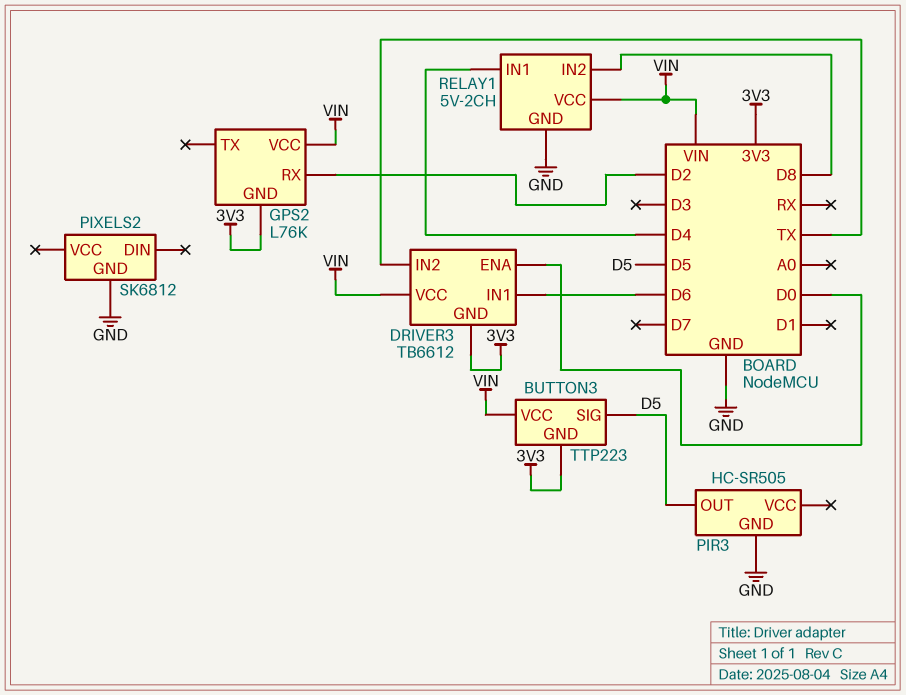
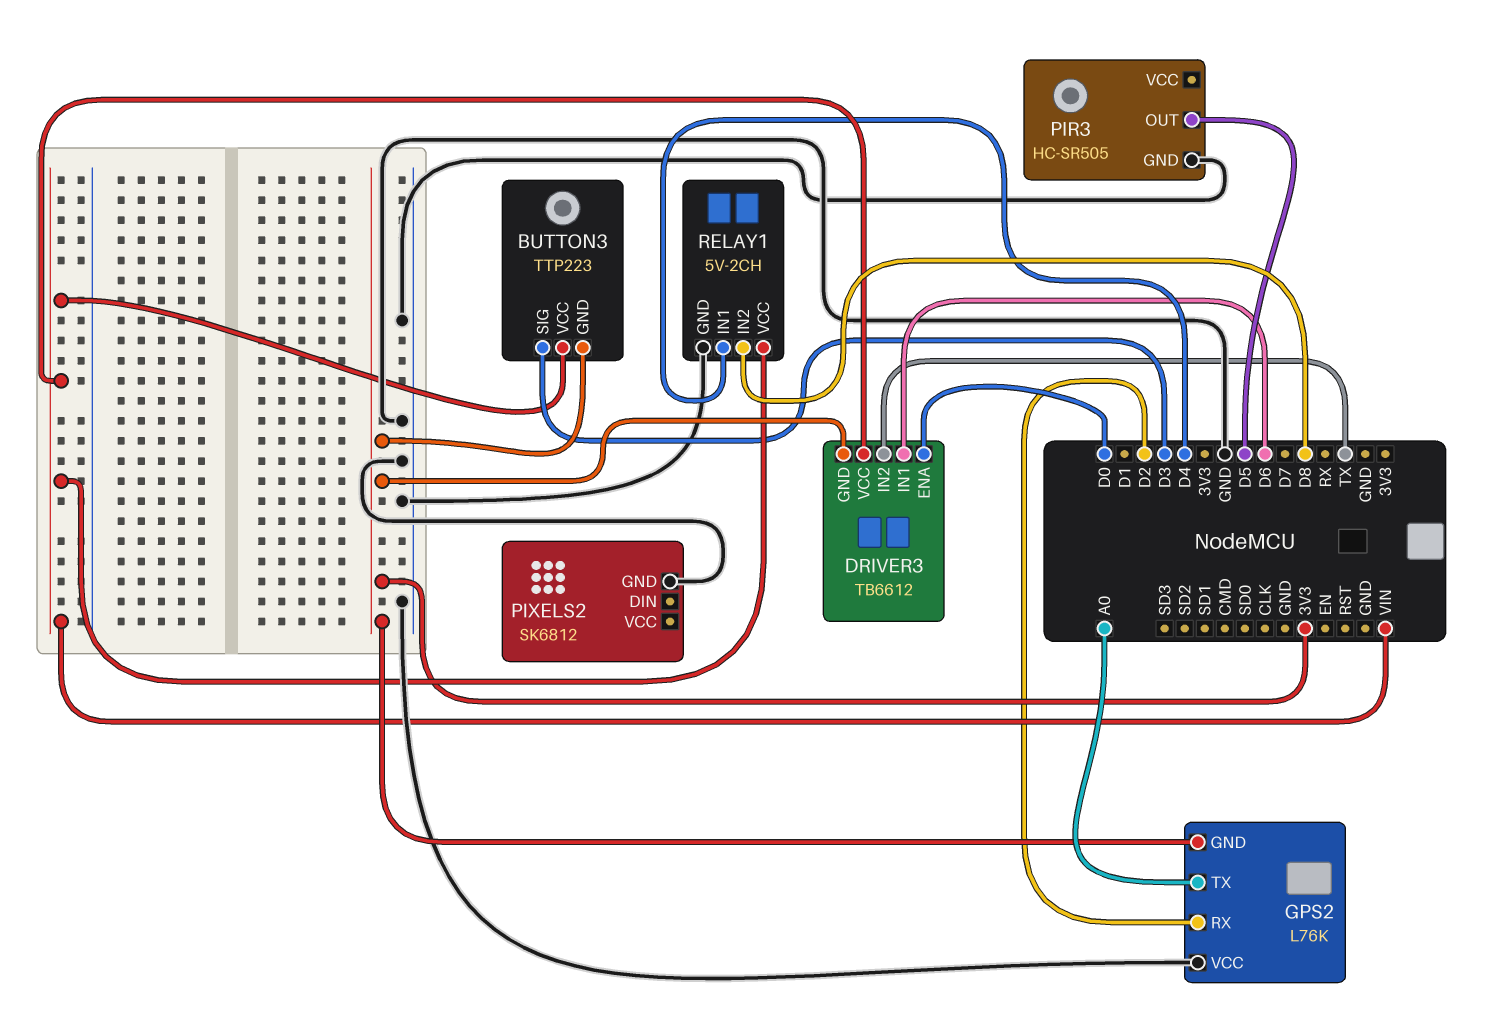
BUTTON3 pin SIG: D5 -> D3
GPS2 pin TX: none -> A0
GPS2 pin VCC: VIN -> GND

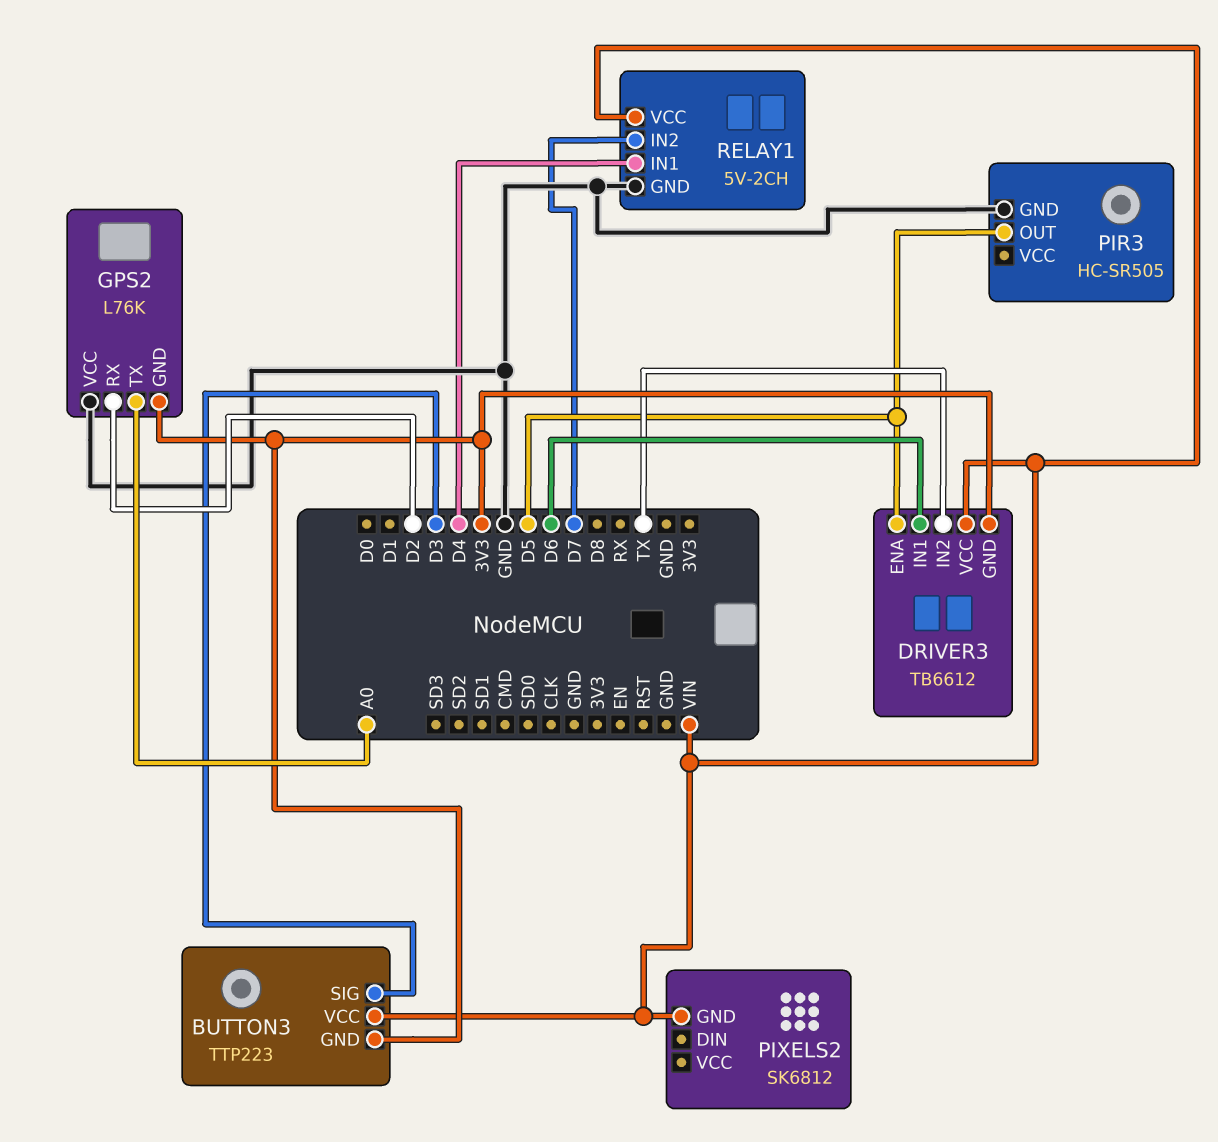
DRIVER3 pin ENA: D0 -> D5
PIXELS2 pin GND: GND -> VIN
RELAY1 pin IN2: D8 -> D7

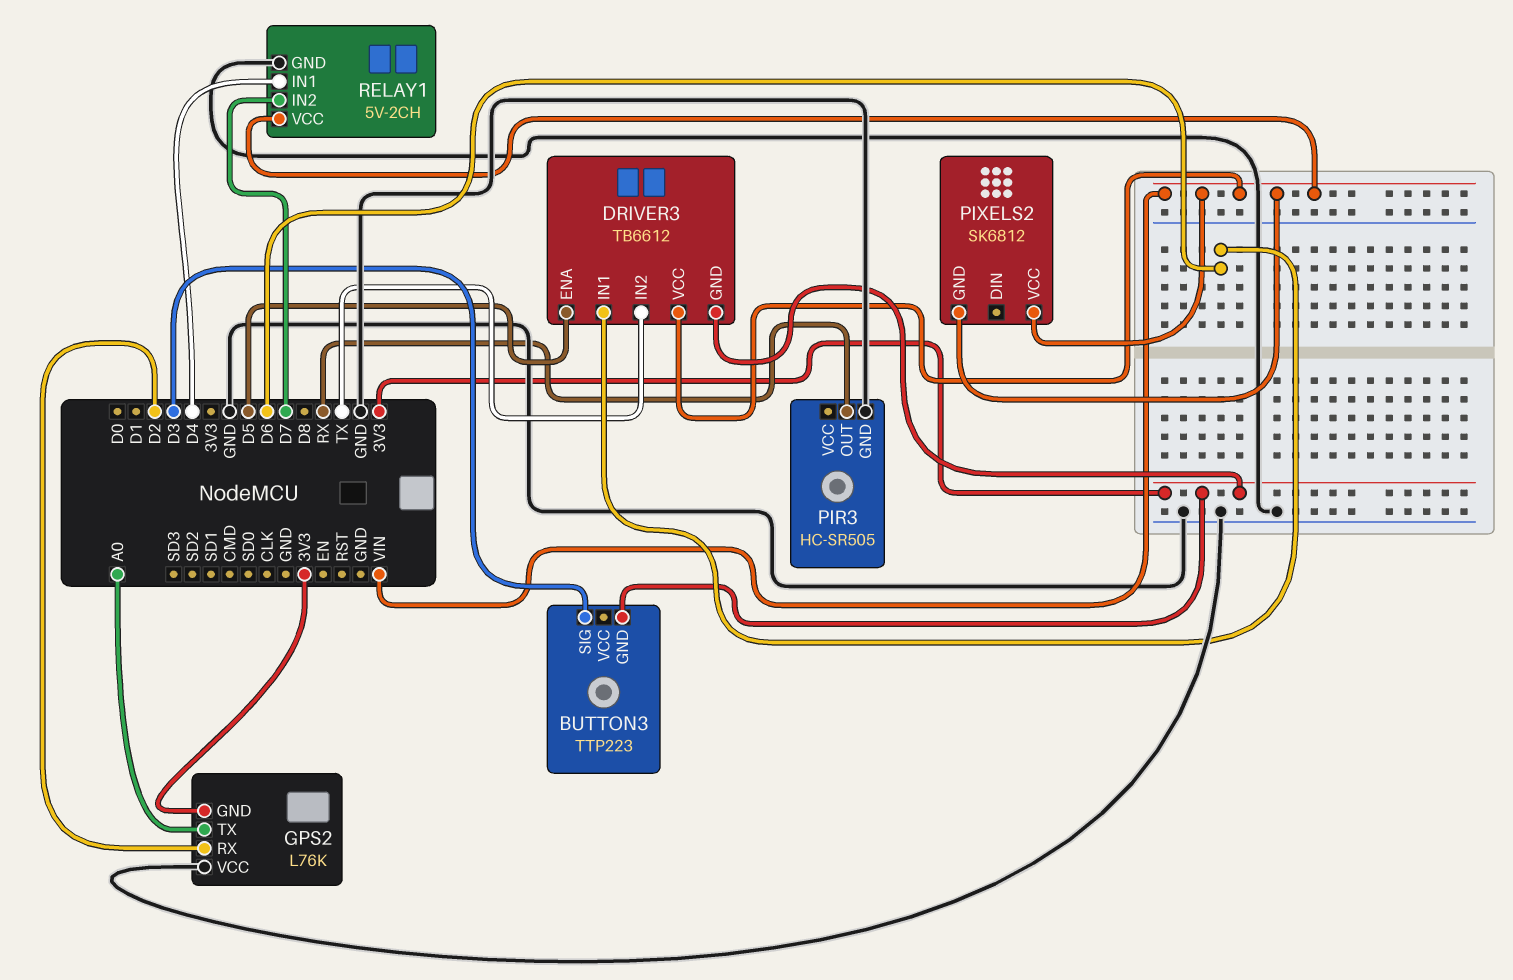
BUTTON3 pin VCC: VIN -> none
PIR3 pin OUT: D5 -> RX
PIXELS2 pin VCC: none -> VIN

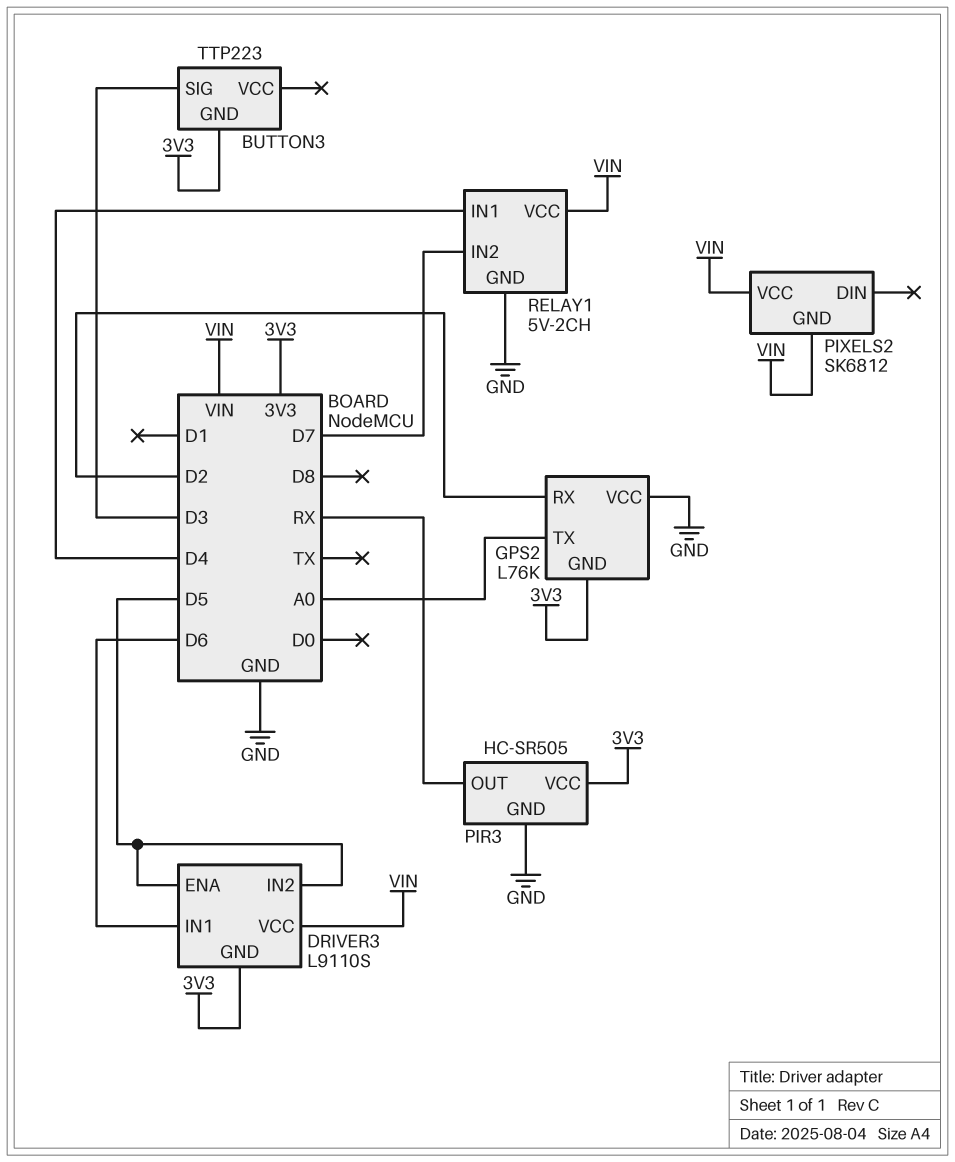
DRIVER3: TB6612 -> L9110S
DRIVER3 pin IN2: TX -> D5
PIR3 pin VCC: none -> 3V3

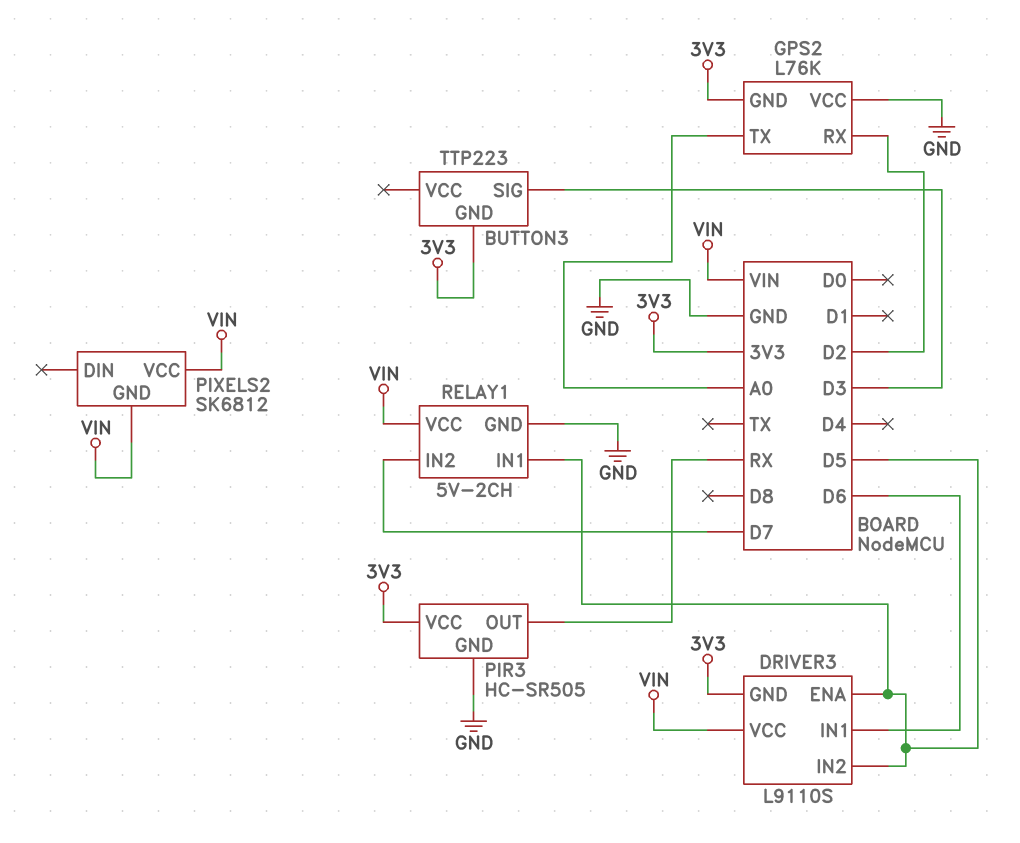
RELAY1 pin IN1: D4 -> D5

